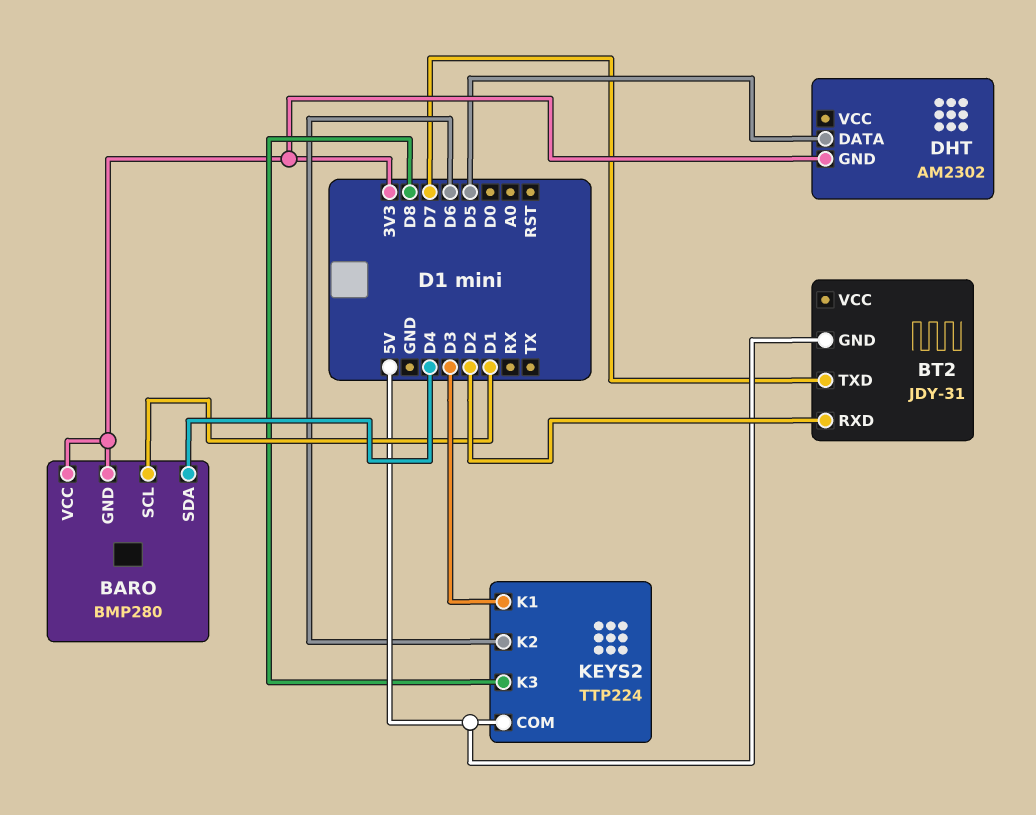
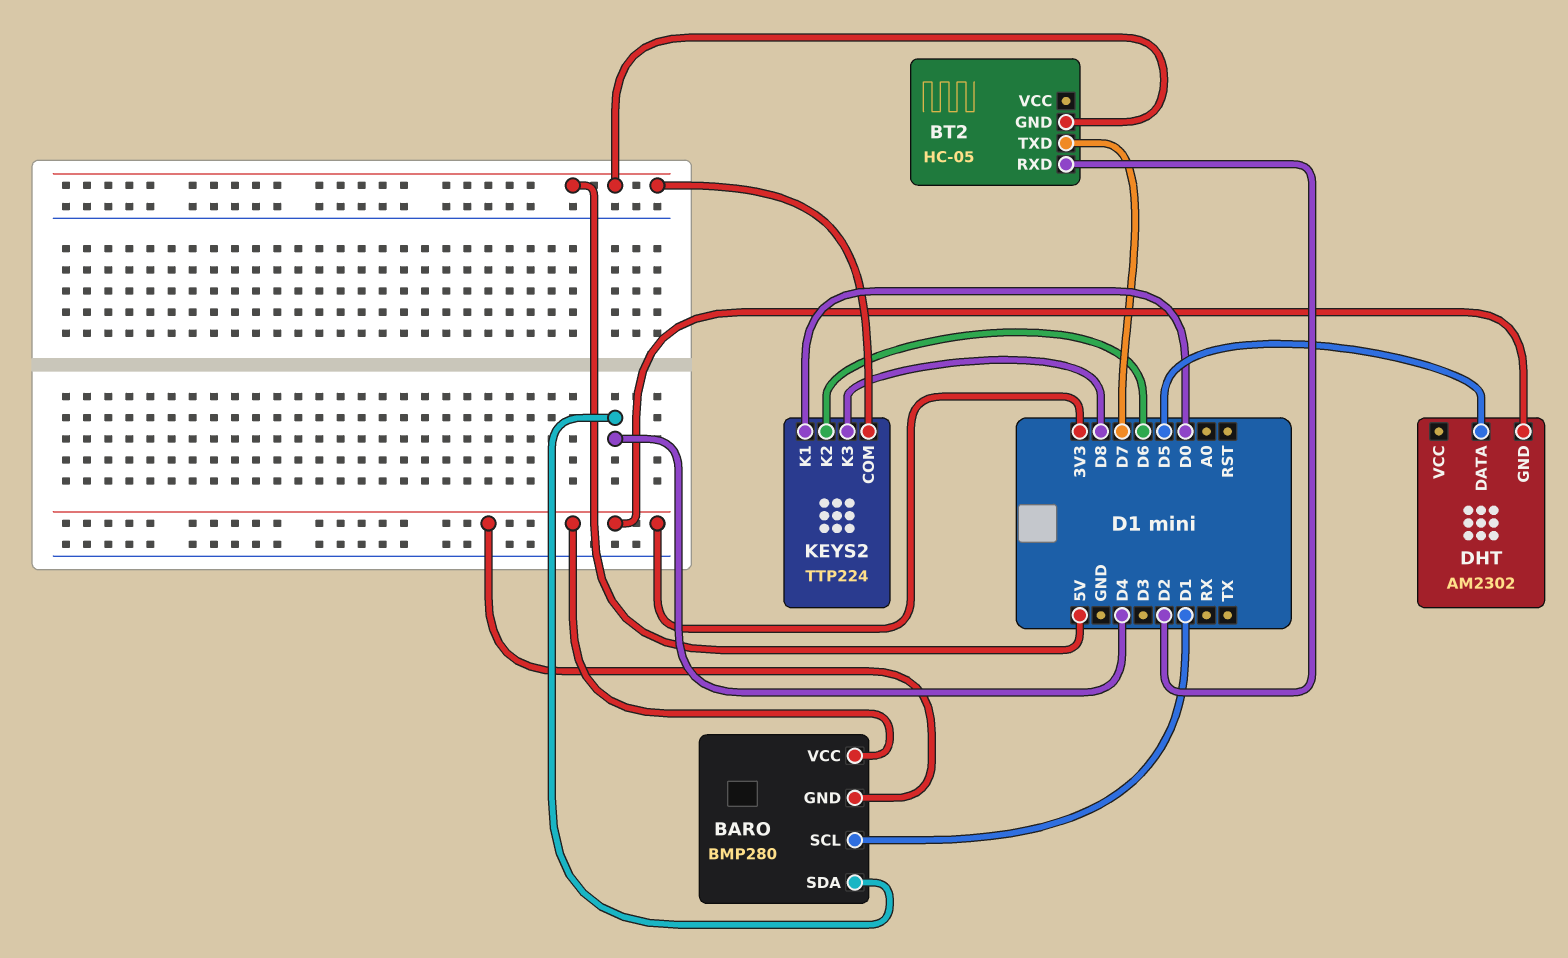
BT2: JDY-31 -> HC-05
KEYS2 pin K1: D3 -> D0

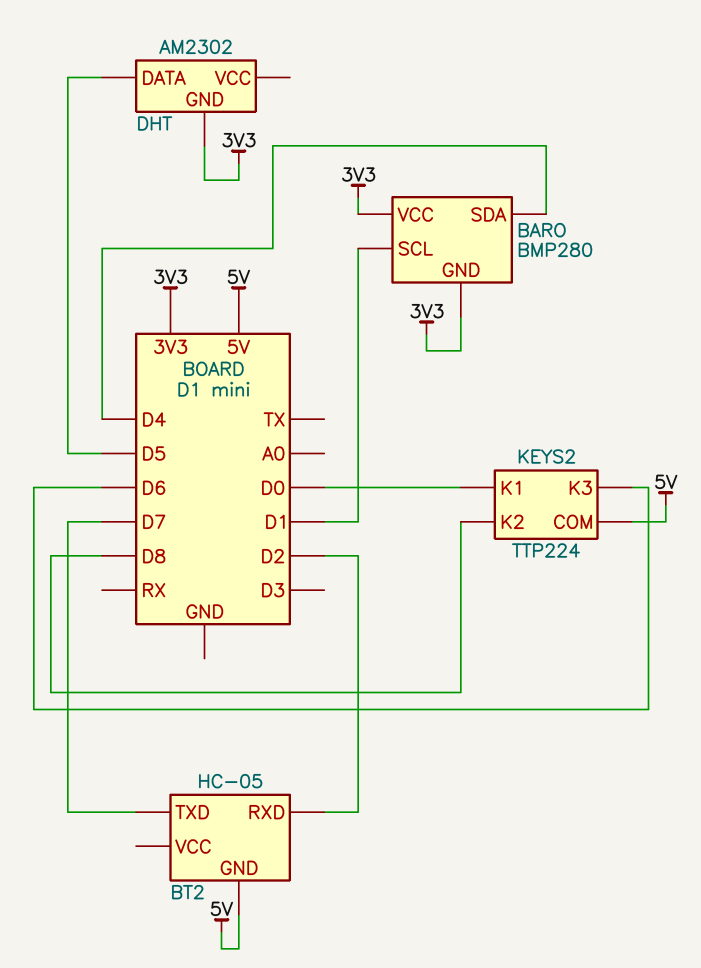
KEYS2 pin K2: D6 -> D8
KEYS2 pin K3: D8 -> D6

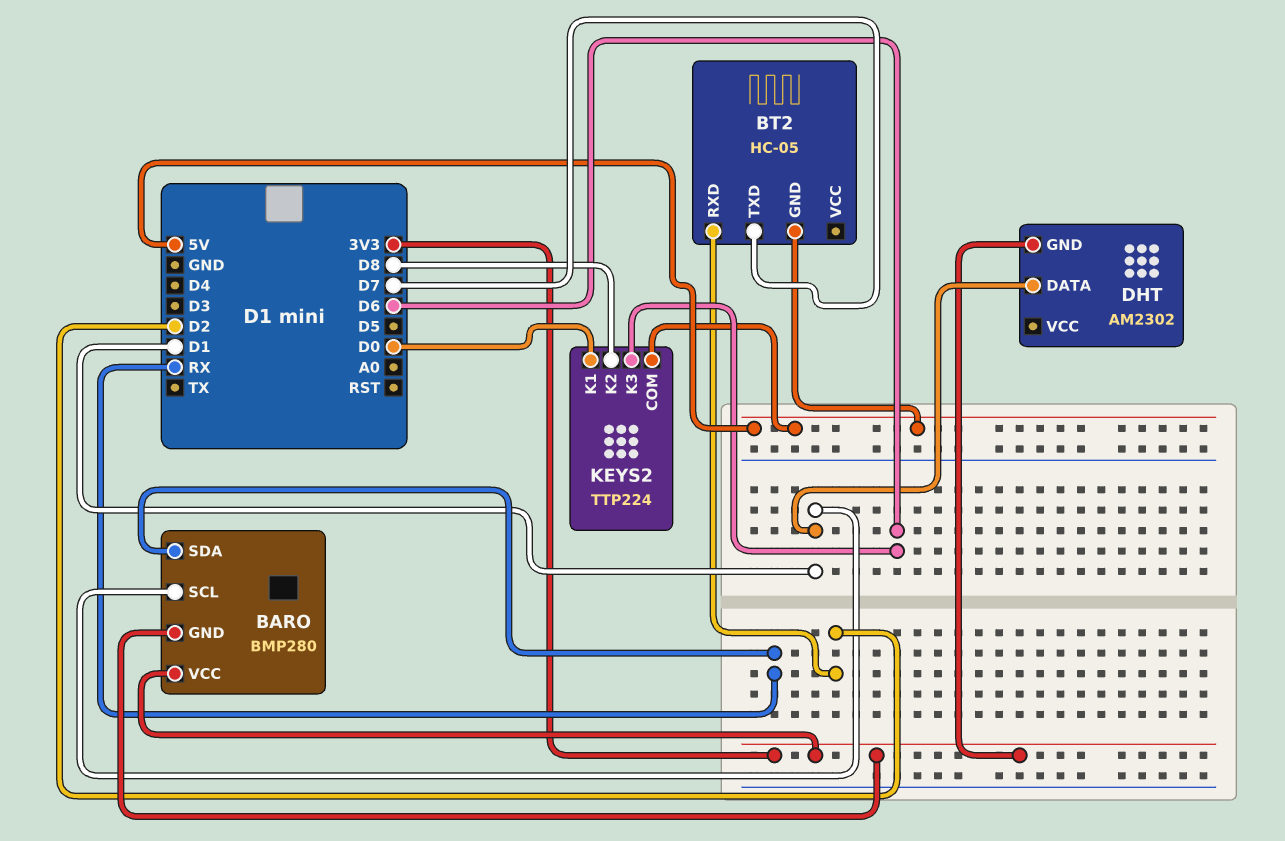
BARO pin SDA: D4 -> RX
DHT pin DATA: D5 -> D1

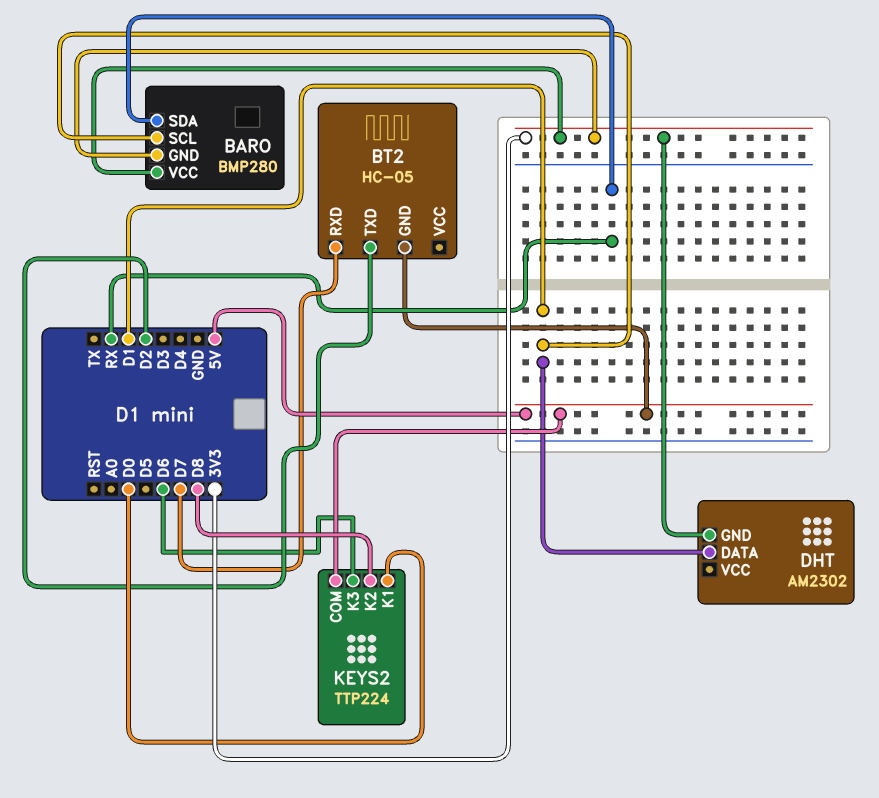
BT2 pin RXD: D2 -> D7
BT2 pin TXD: D7 -> D2

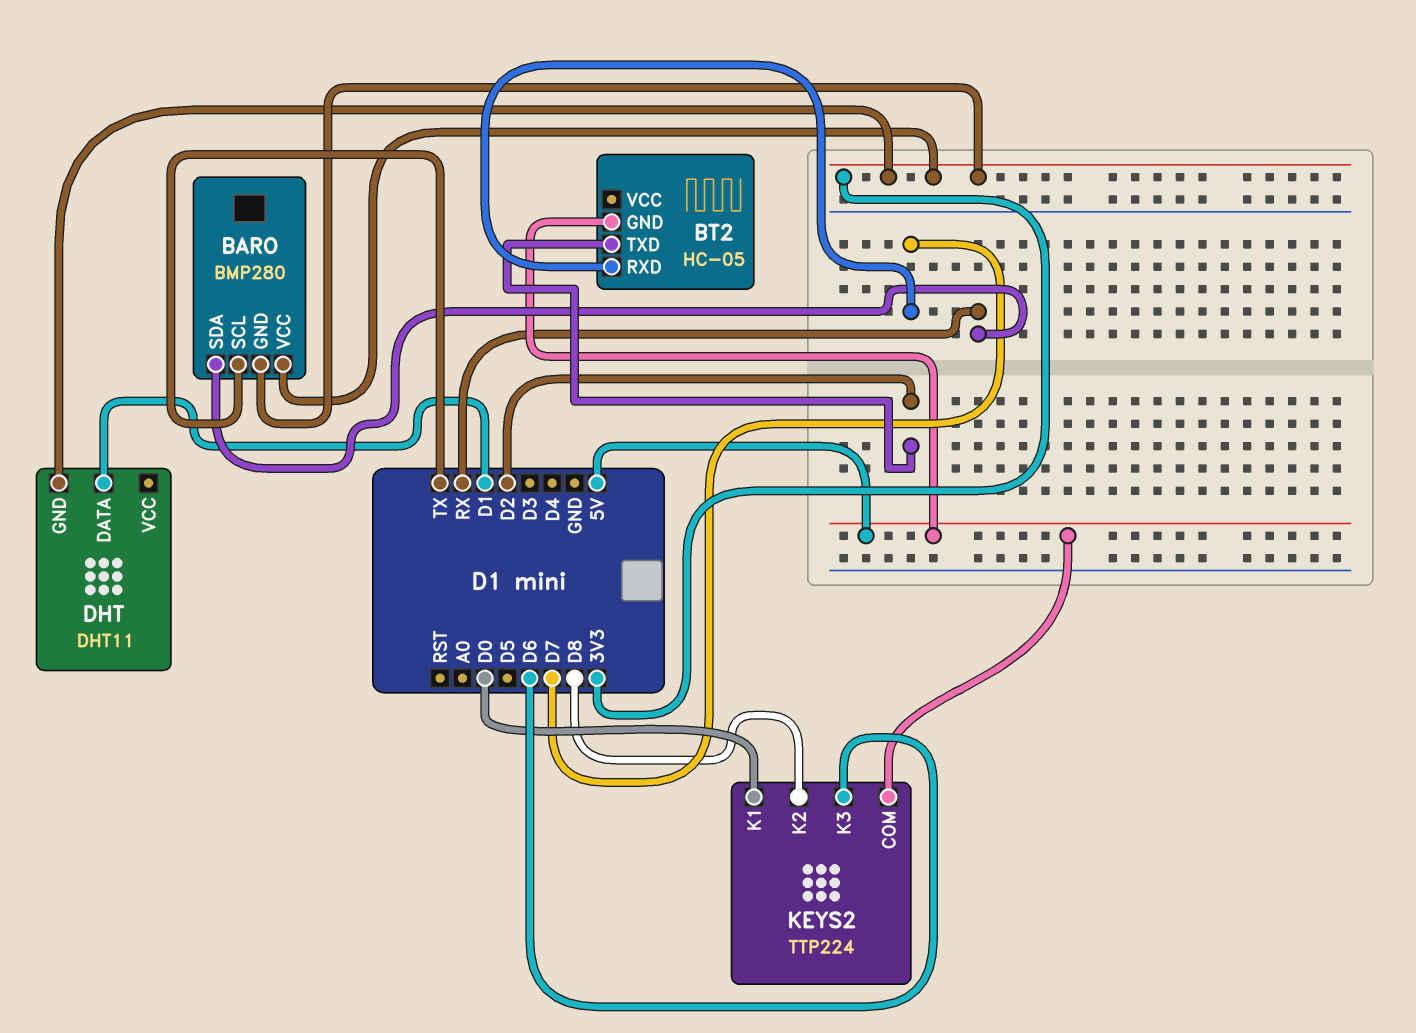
BARO pin SCL: D1 -> TX
DHT: AM2302 -> DHT11

